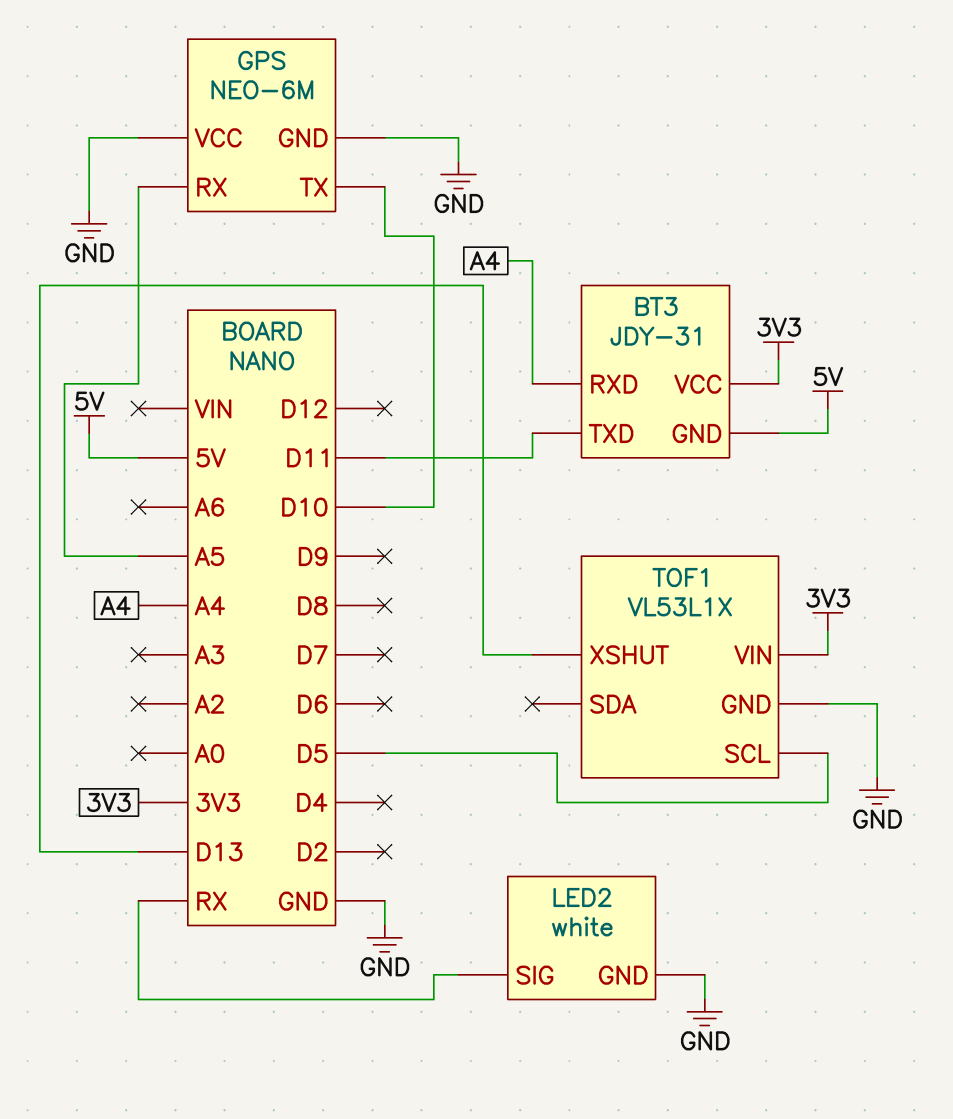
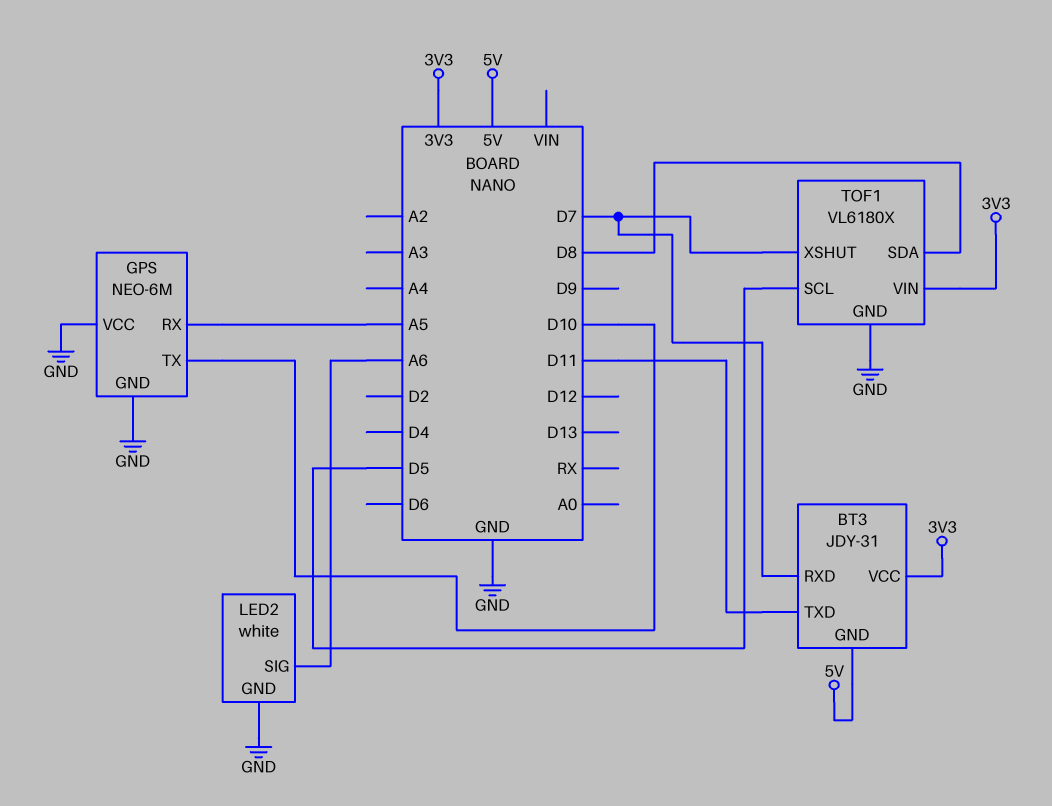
BT3 pin RXD: A4 -> D7
LED2 pin SIG: RX -> A6
TOF1: VL53L1X -> VL6180X
TOF1 pin SDA: none -> D8
TOF1 pin XSHUT: D13 -> D7

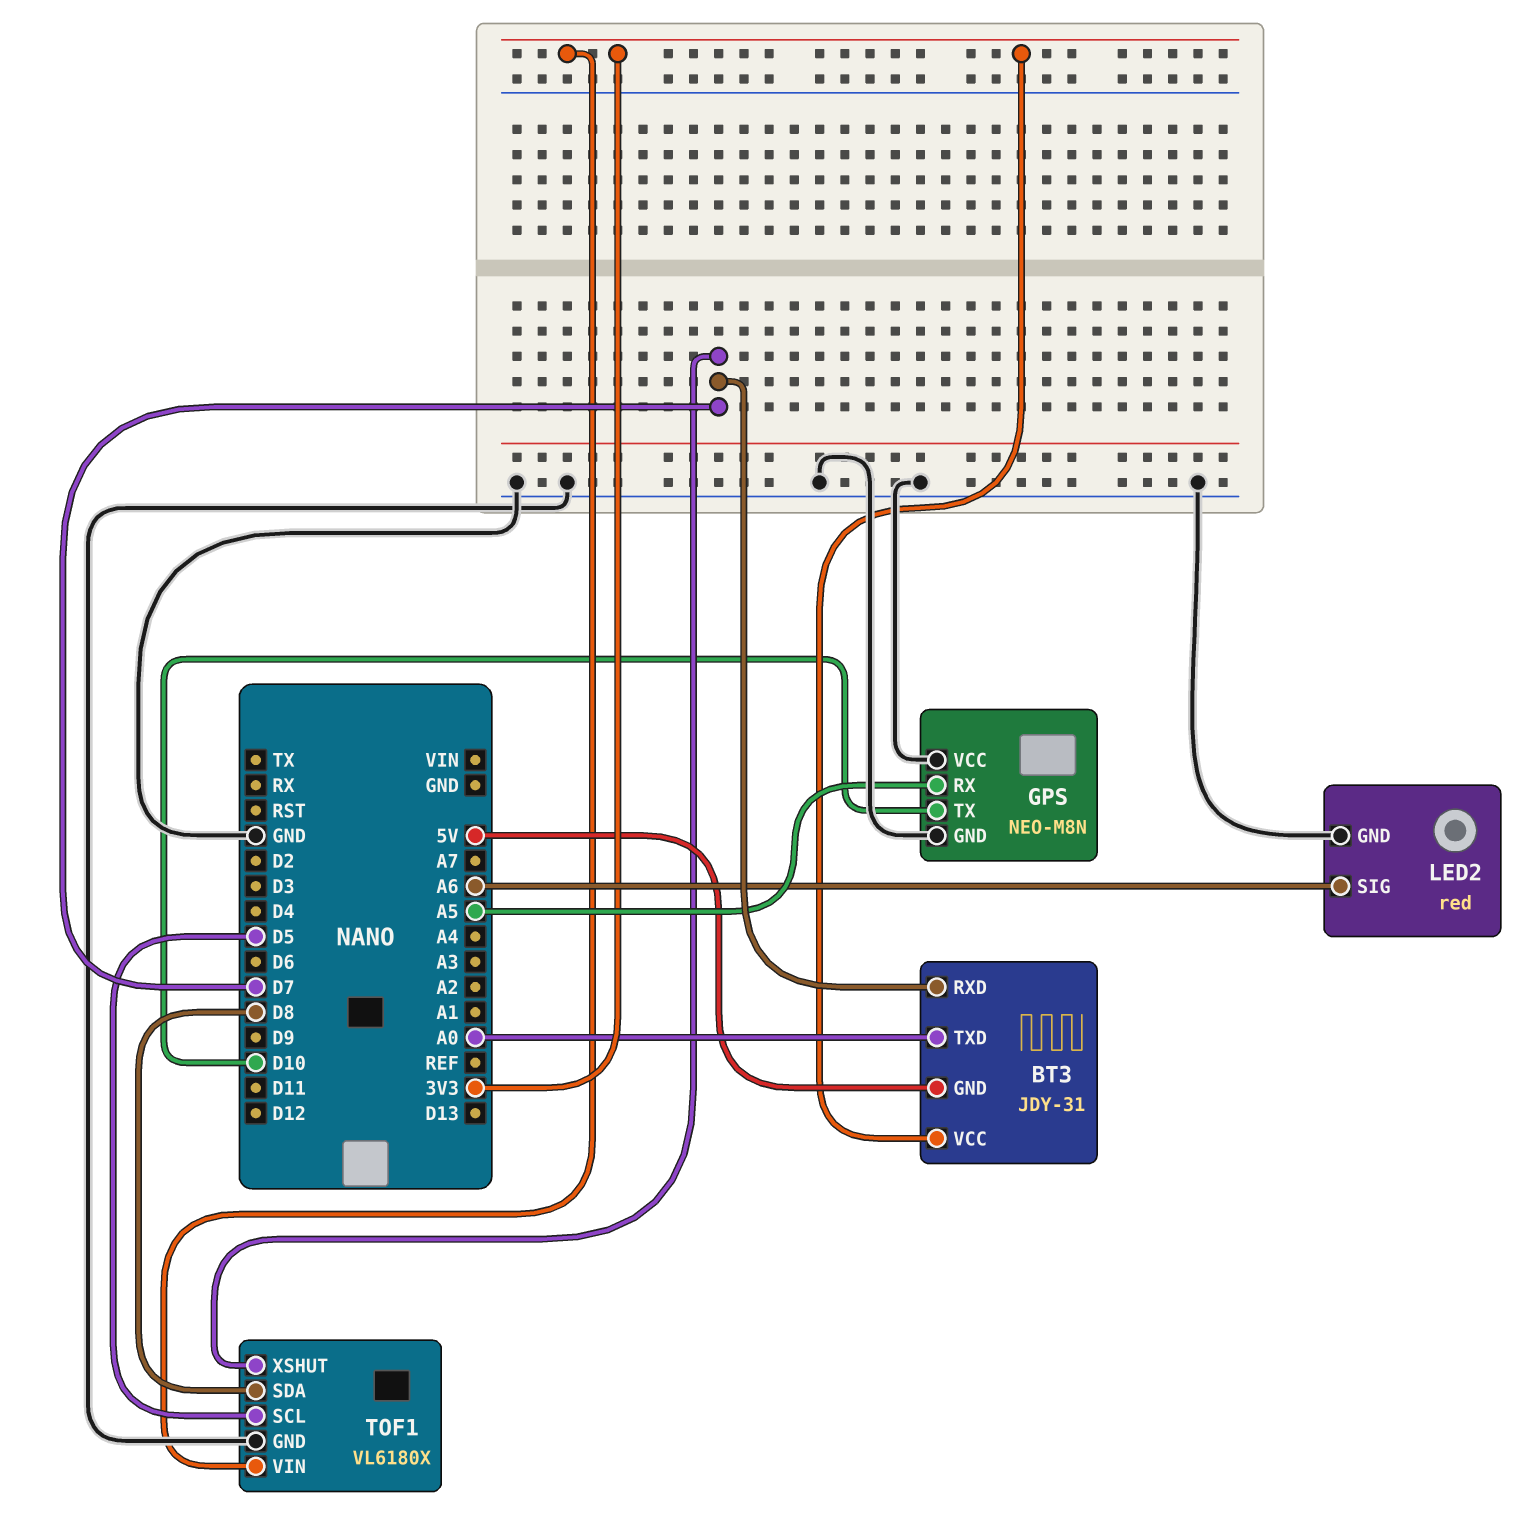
BT3 pin TXD: D11 -> A0
GPS: NEO-6M -> NEO-M8N
LED2: white -> red

